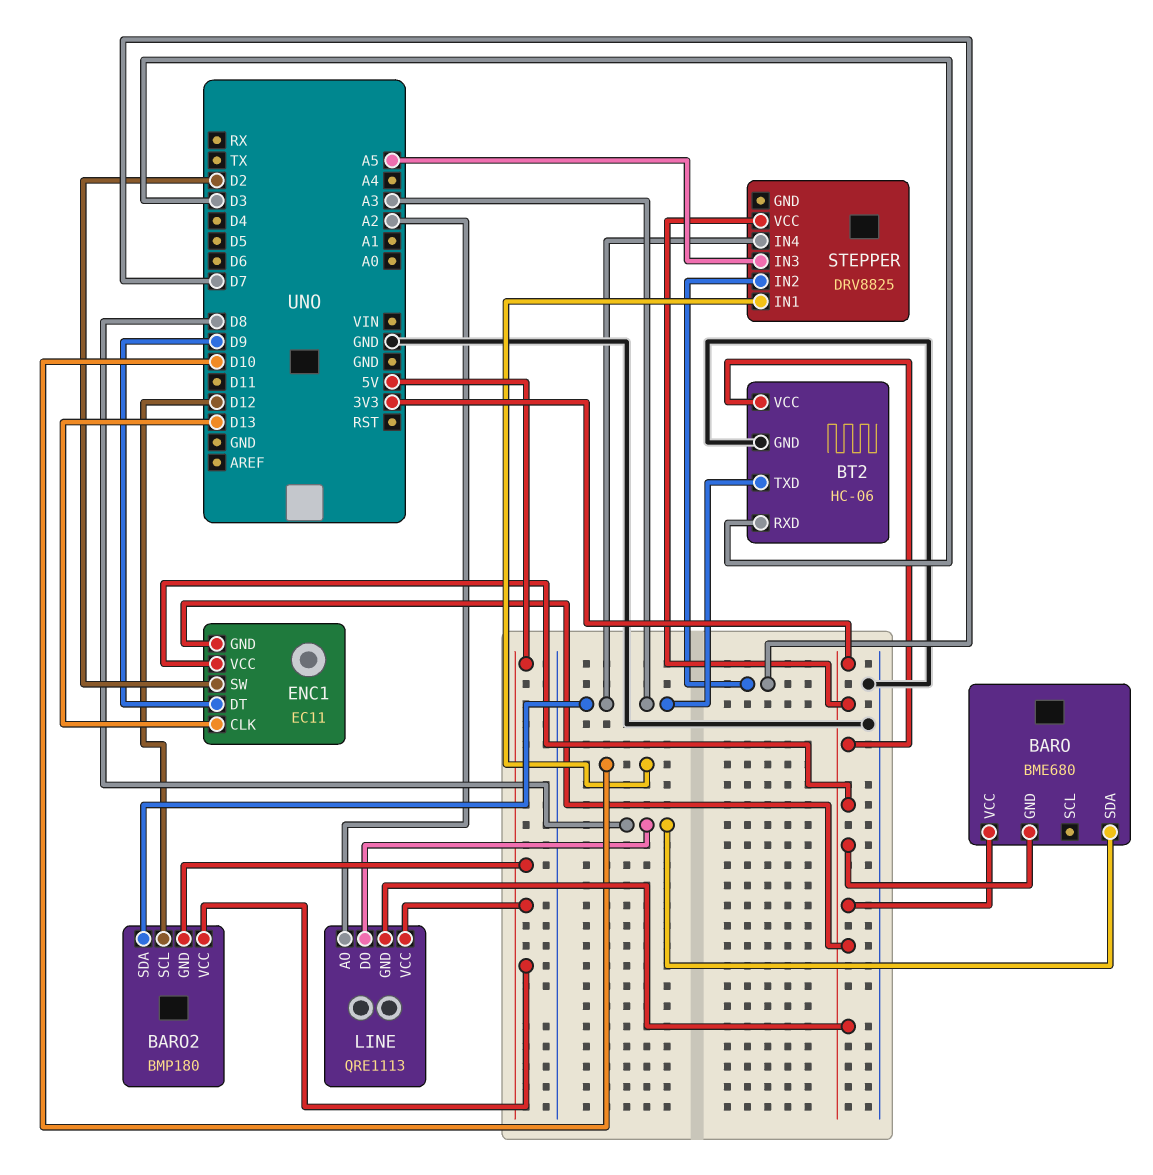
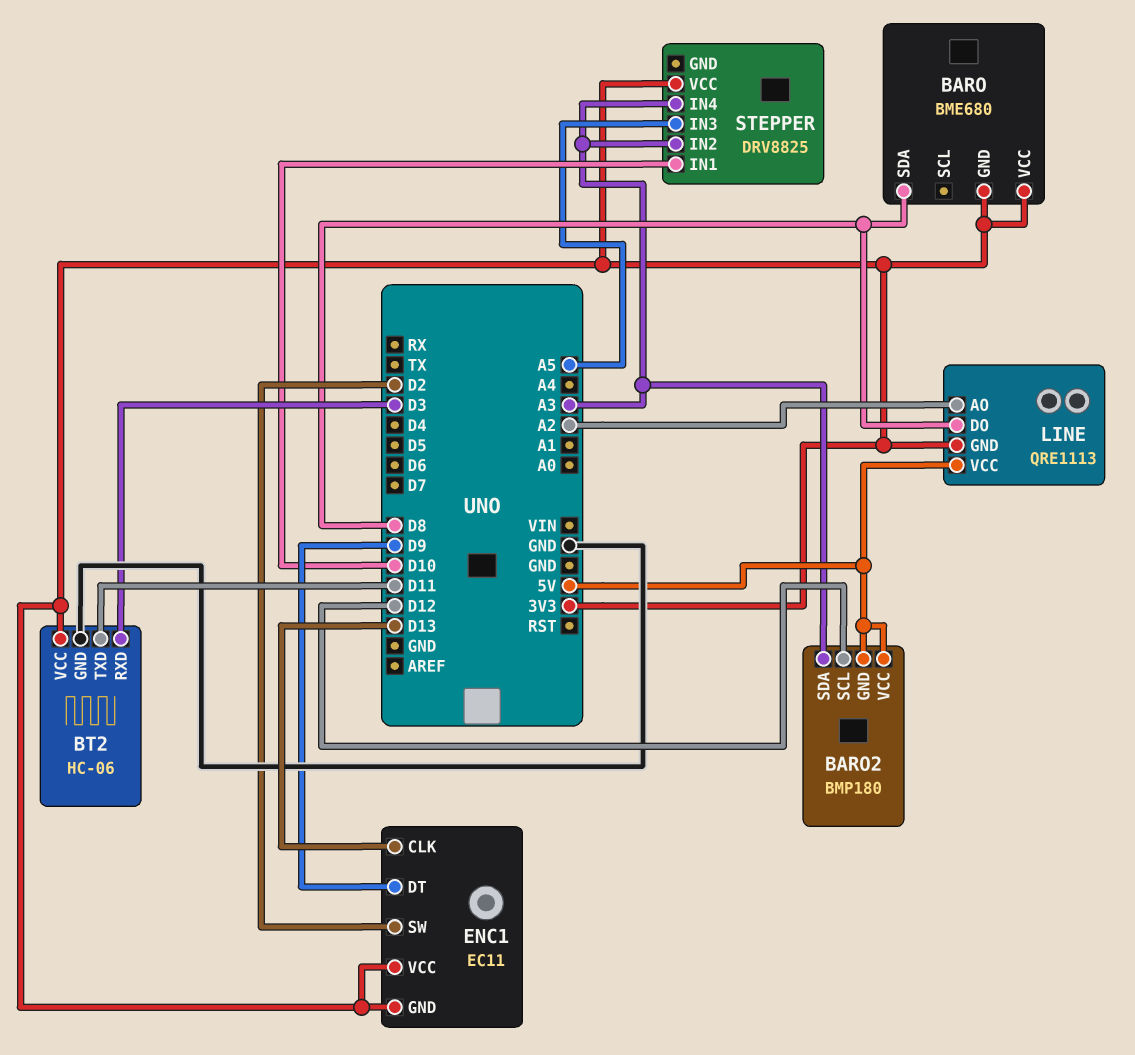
BT2 pin TXD: A3 -> D11
STEPPER pin IN2: D7 -> A3

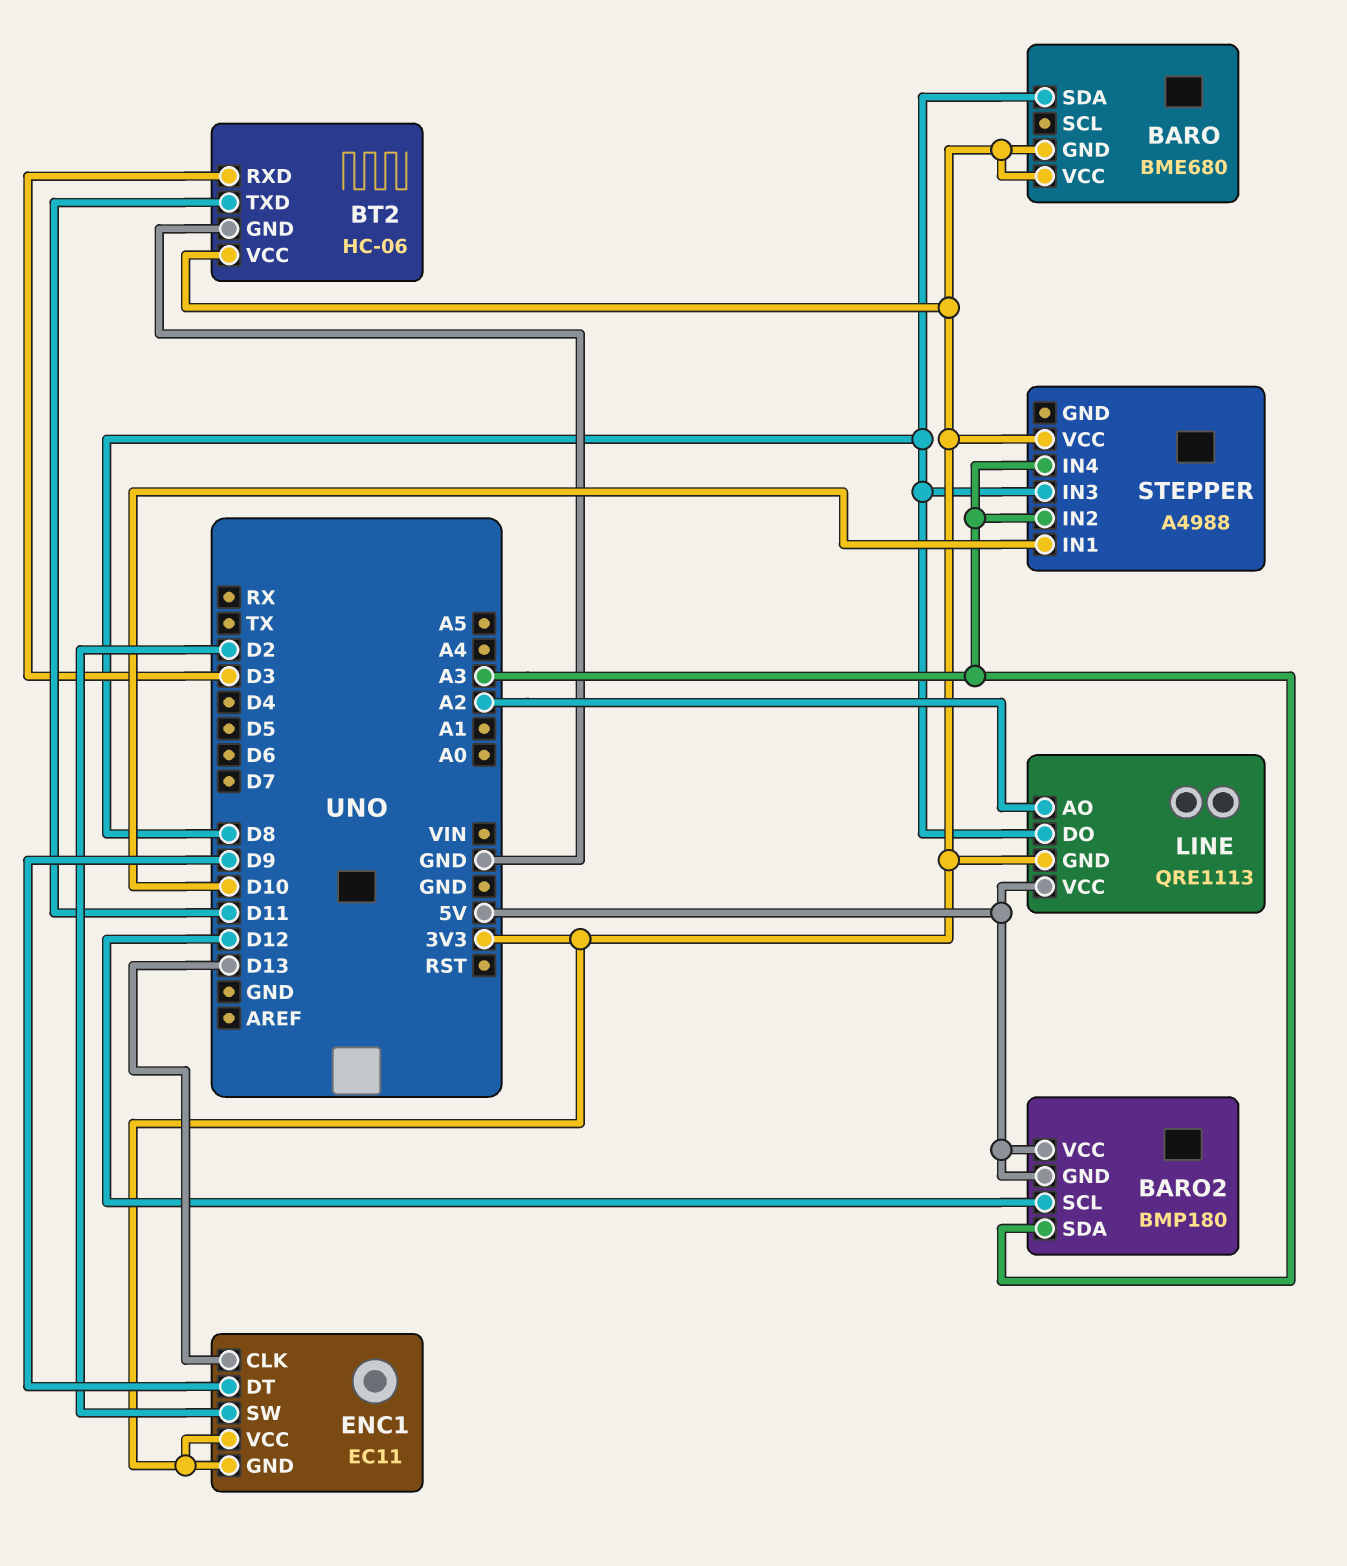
STEPPER: DRV8825 -> A4988
STEPPER pin IN3: A5 -> D8

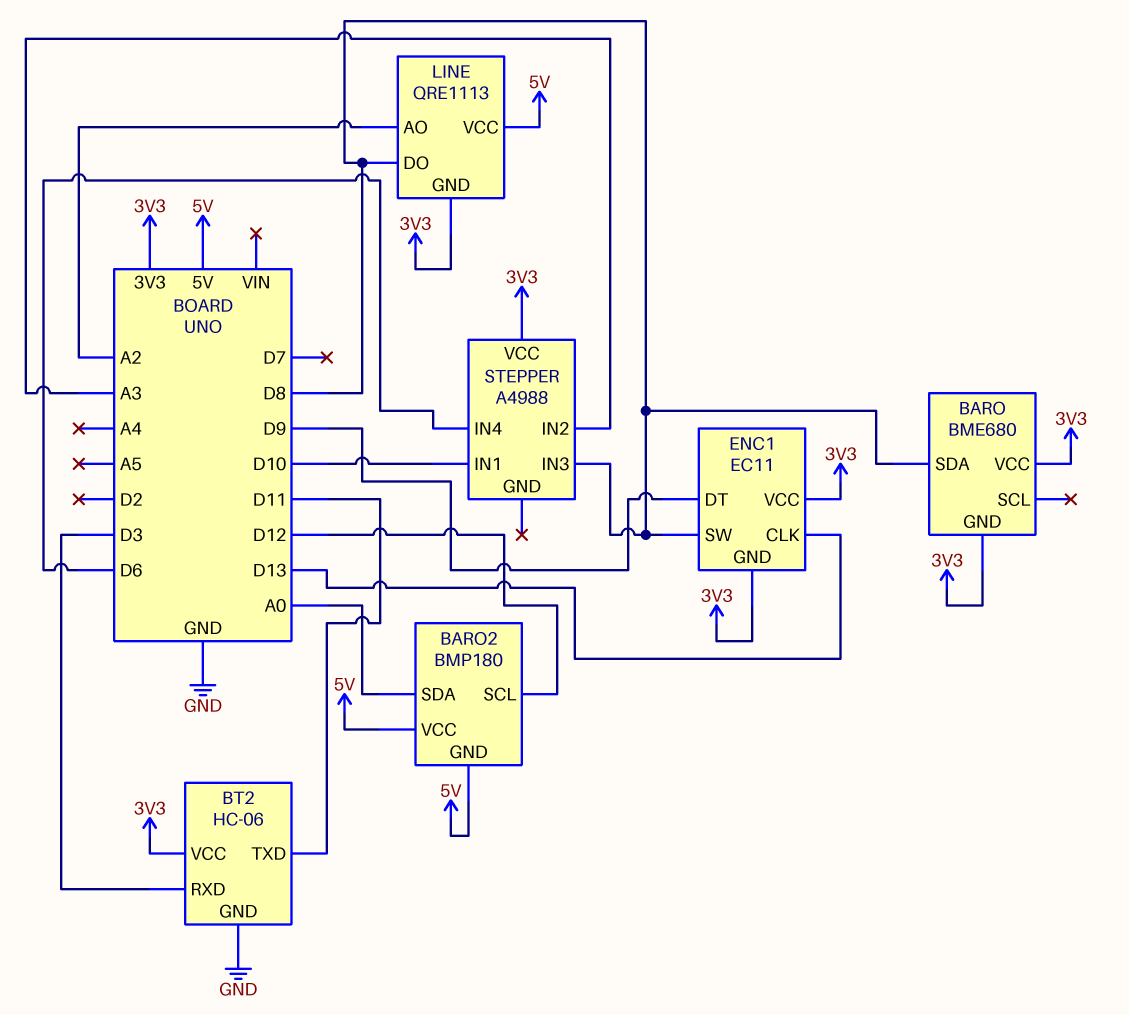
BARO2 pin SDA: A3 -> A0
ENC1 pin SW: D2 -> D8
STEPPER pin IN4: A3 -> D6

